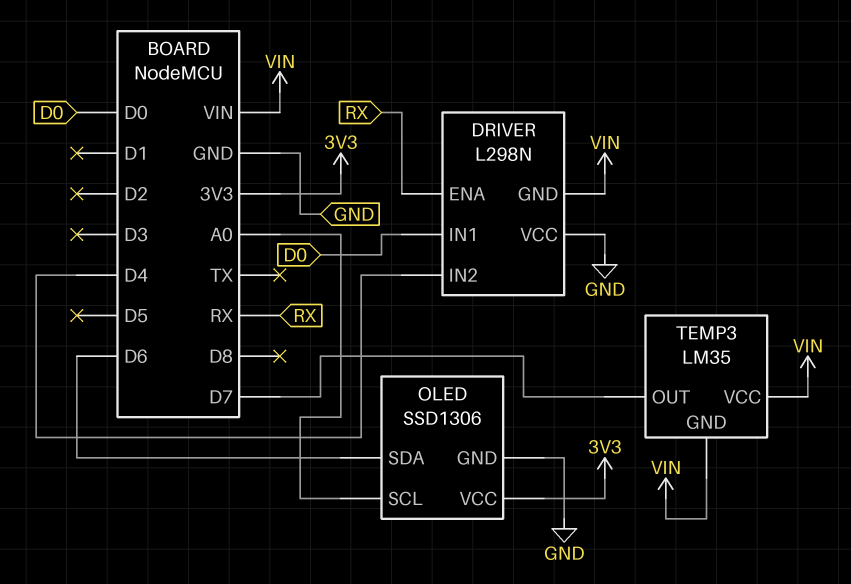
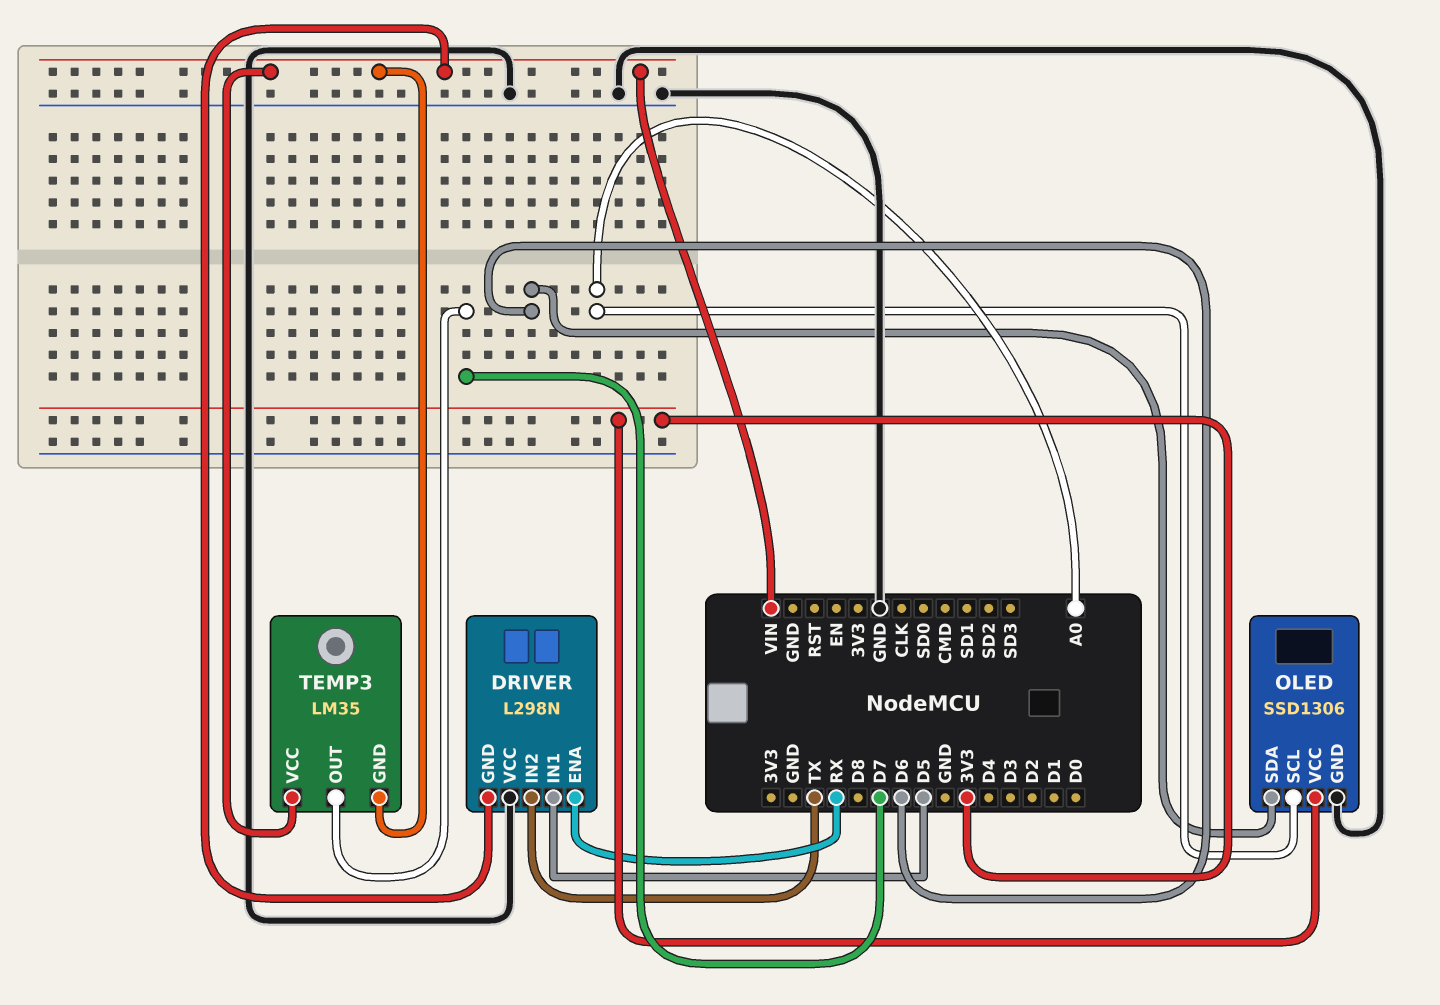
DRIVER pin IN1: D0 -> D5
DRIVER pin IN2: D4 -> TX

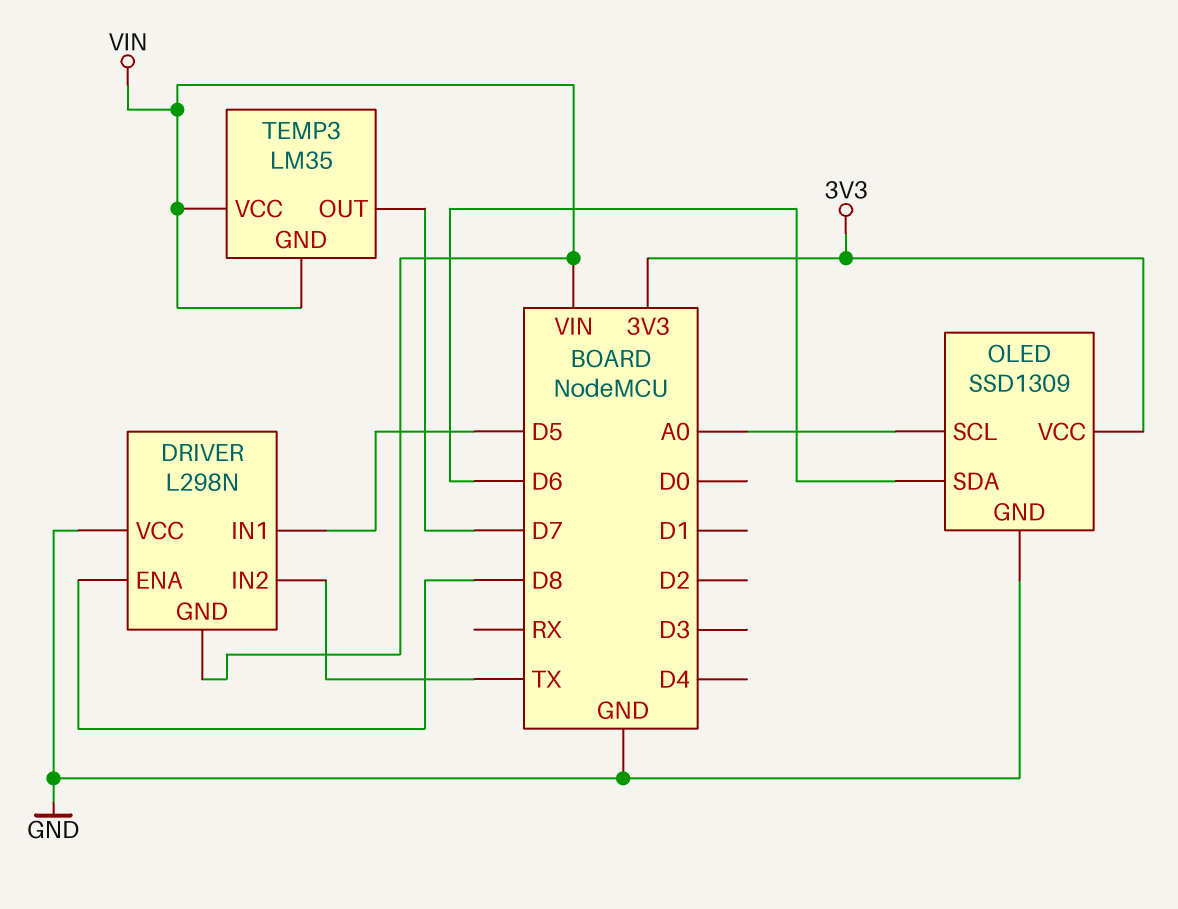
DRIVER pin ENA: RX -> D8
OLED: SSD1306 -> SSD1309

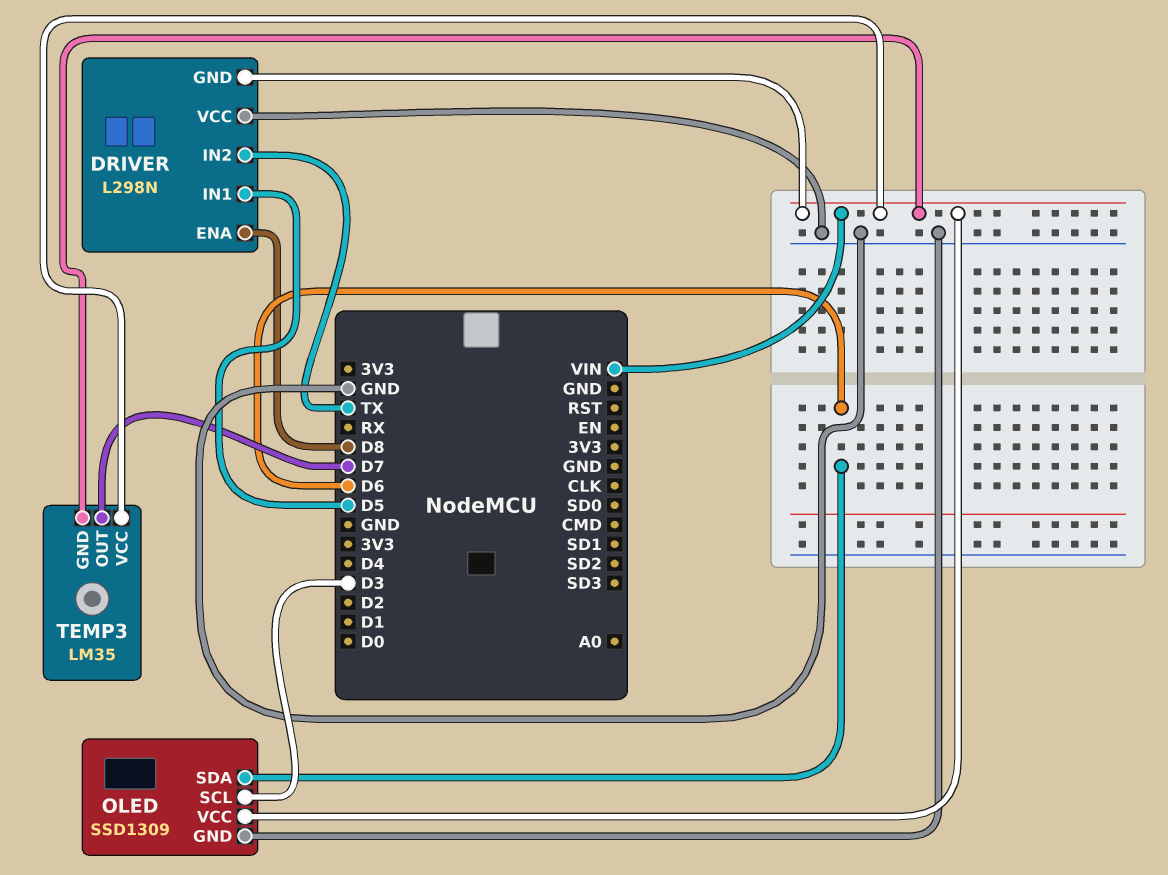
OLED pin SCL: A0 -> D3
OLED pin VCC: 3V3 -> VIN

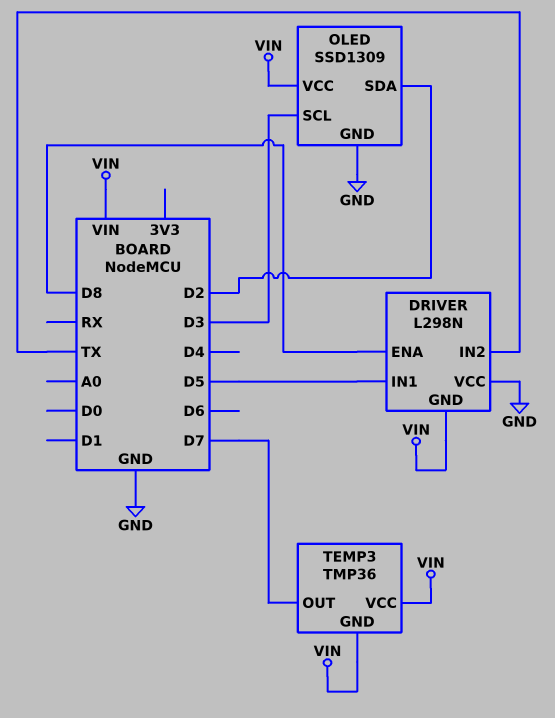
OLED pin SDA: D6 -> D2
TEMP3: LM35 -> TMP36

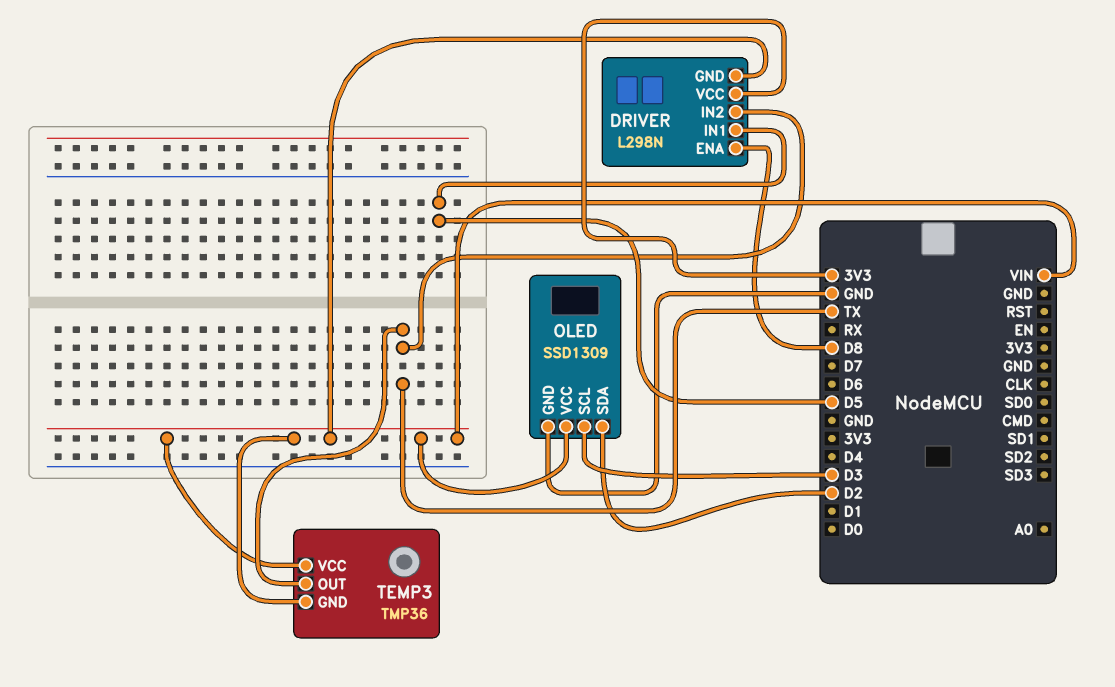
DRIVER pin VCC: GND -> 3V3
TEMP3 pin OUT: D7 -> TX

